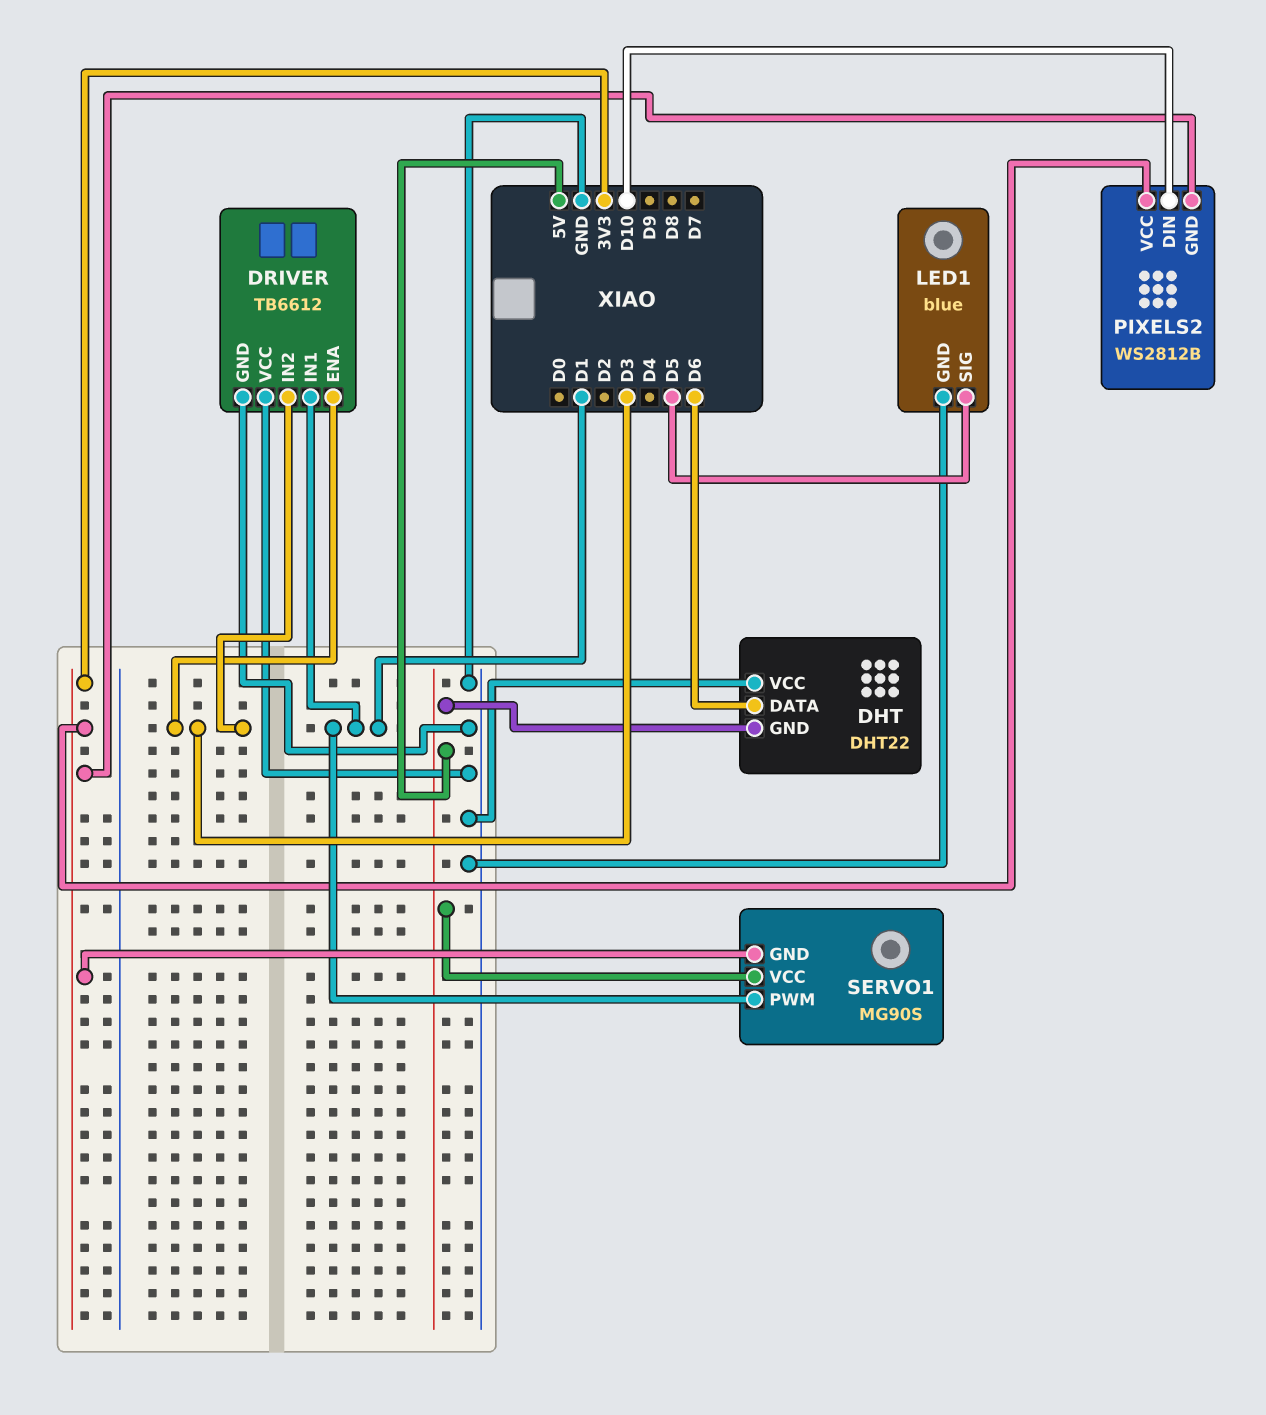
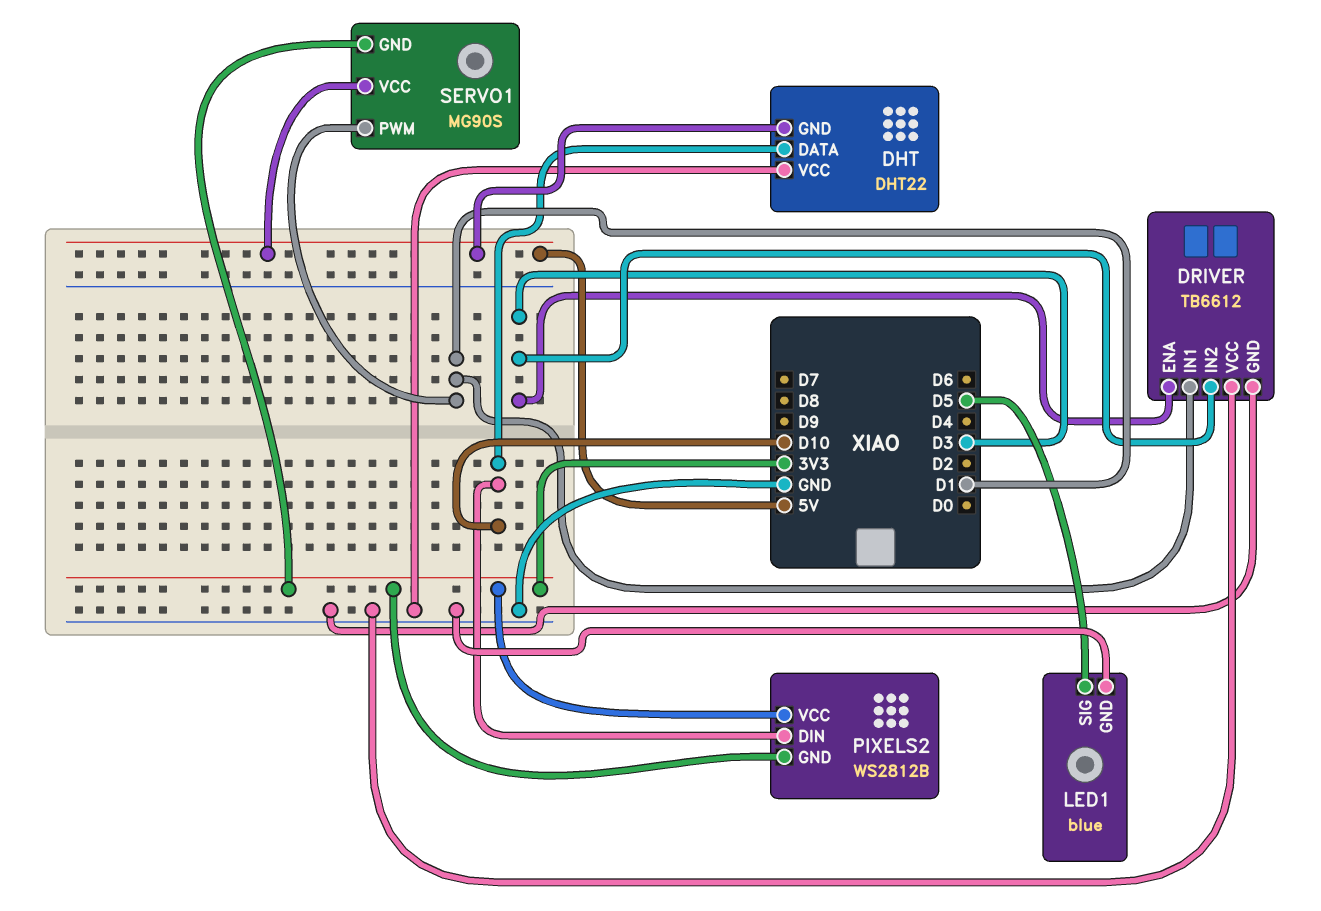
DHT pin DATA: D6 -> D10

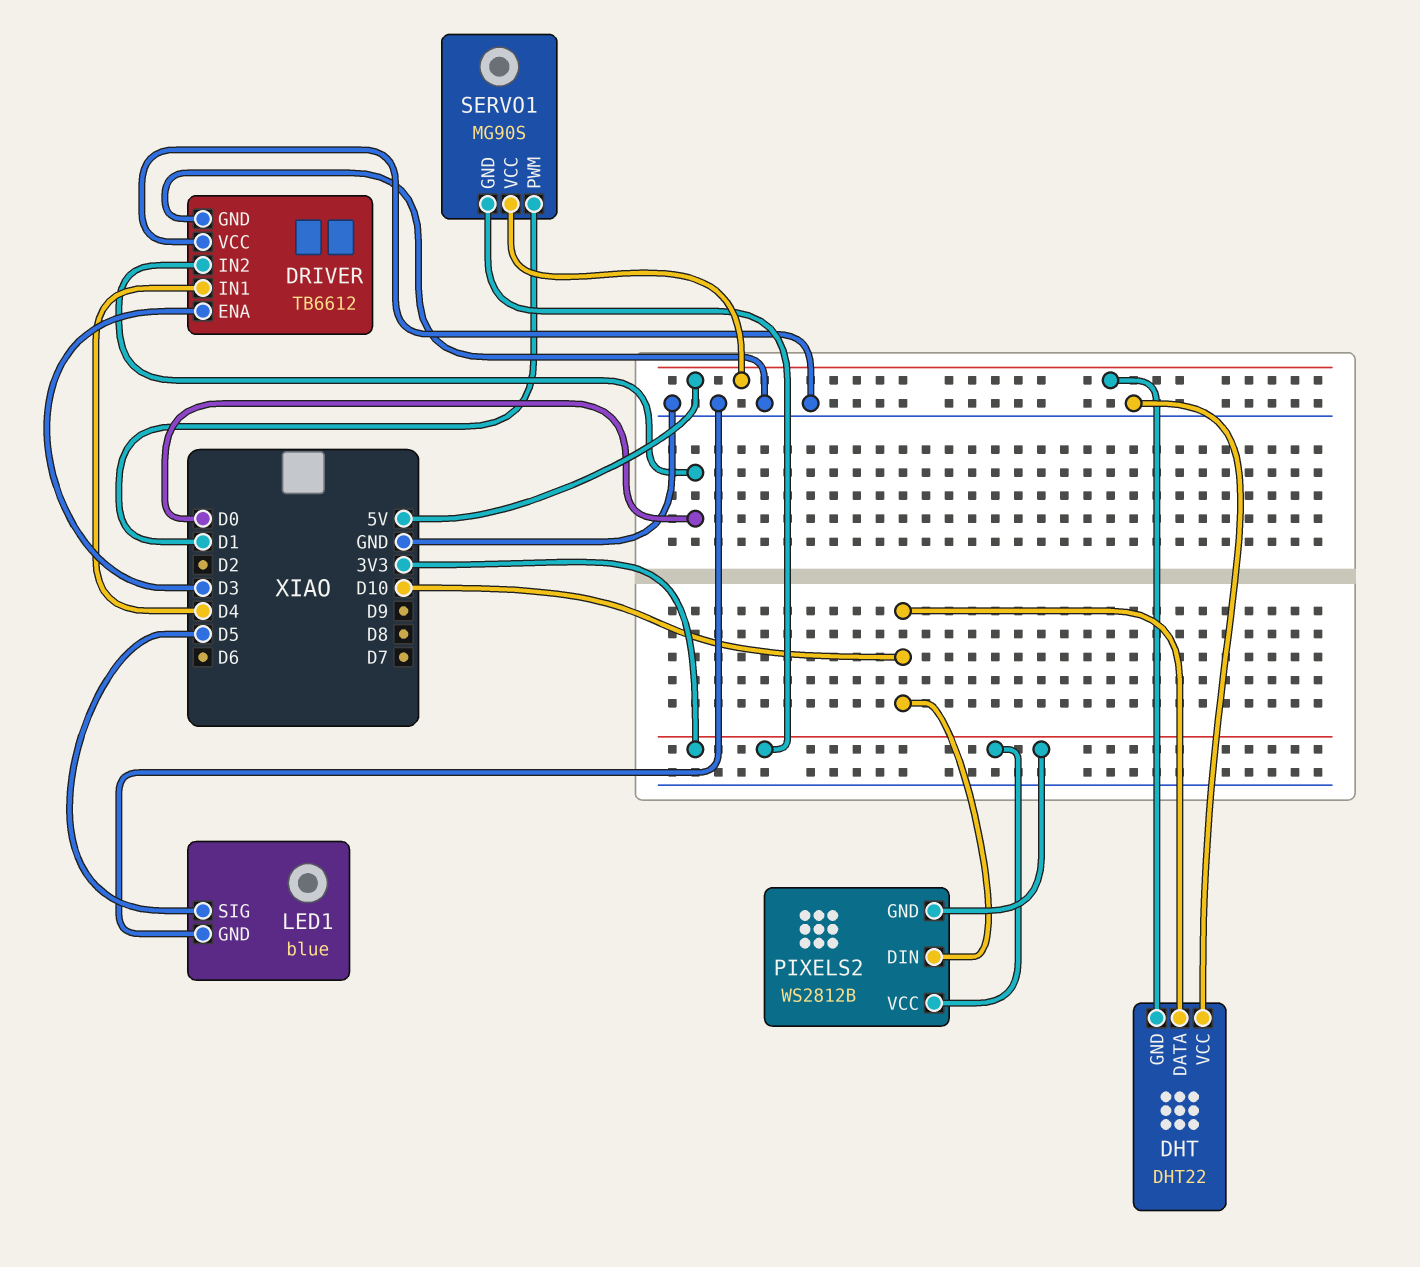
DRIVER pin IN1: D1 -> D4
DRIVER pin IN2: D3 -> D0

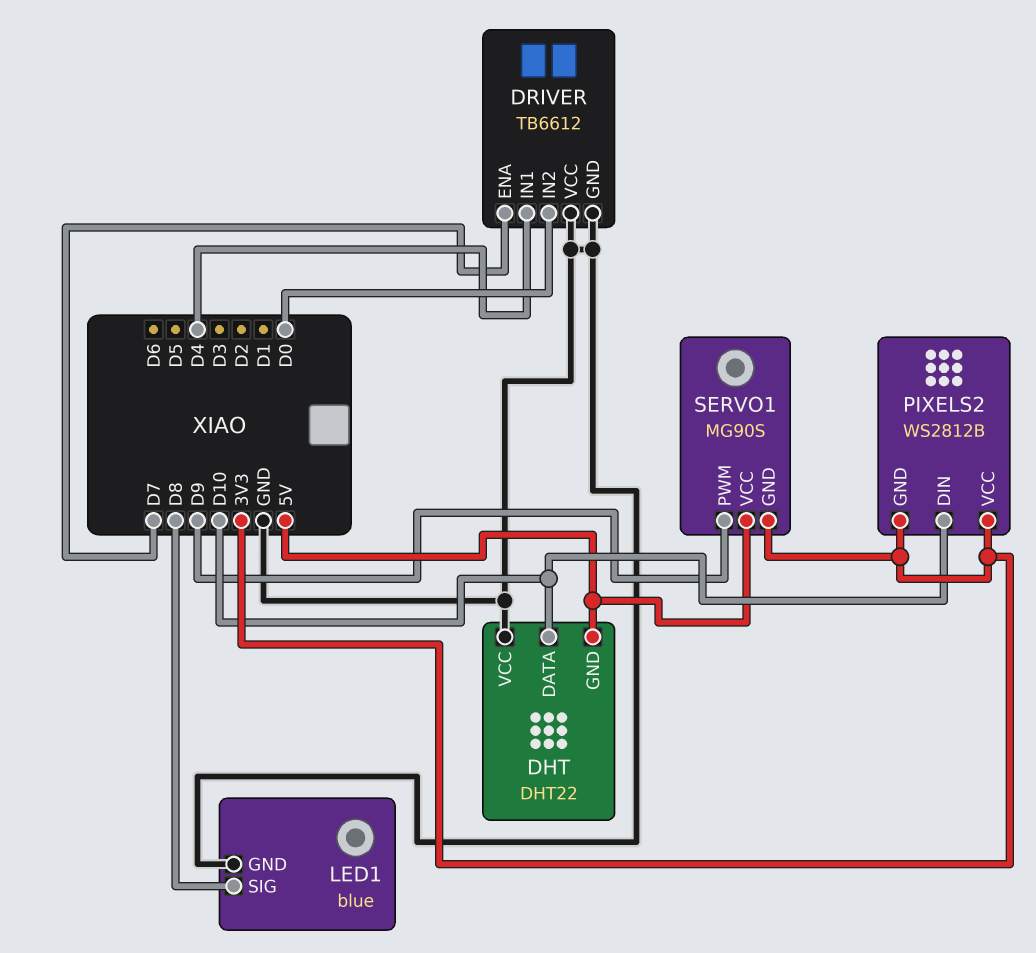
DRIVER pin ENA: D3 -> D7
LED1 pin SIG: D5 -> D8
SERVO1 pin PWM: D1 -> D9

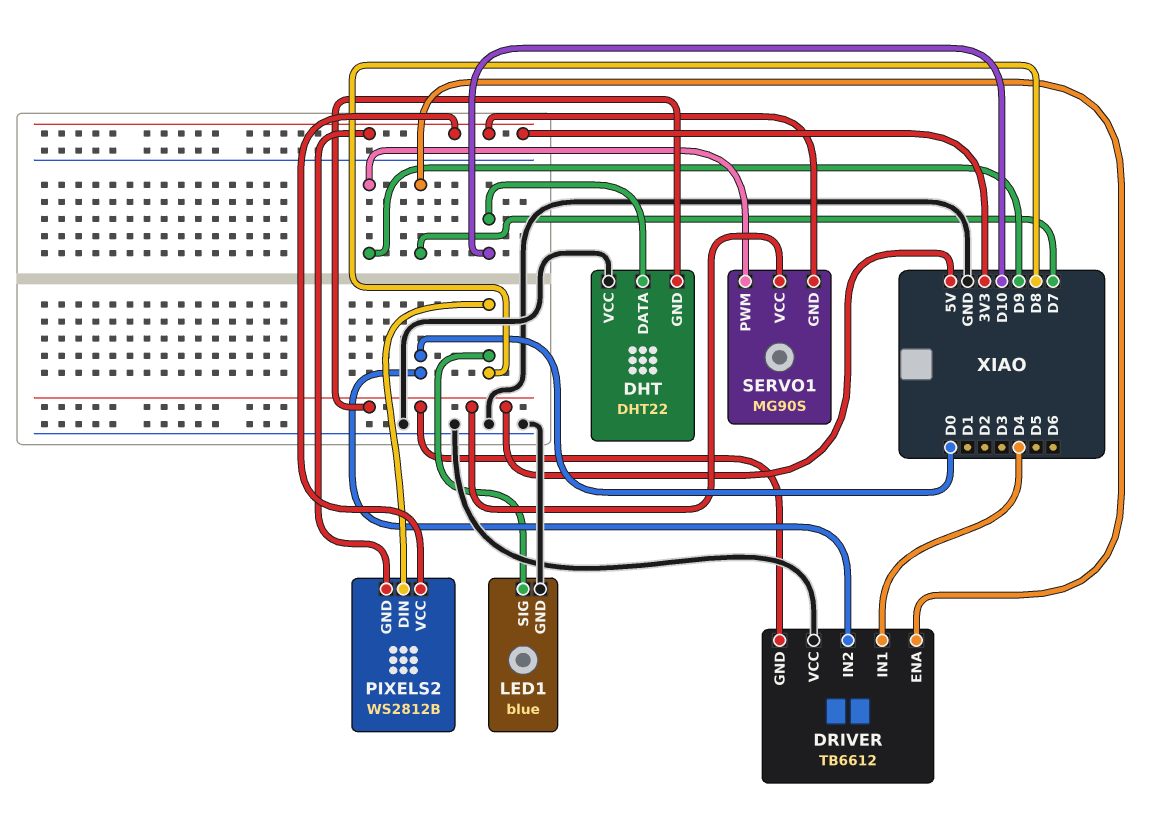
DRIVER pin GND: GND -> 5V
PIXELS2 pin DIN: D10 -> D8

